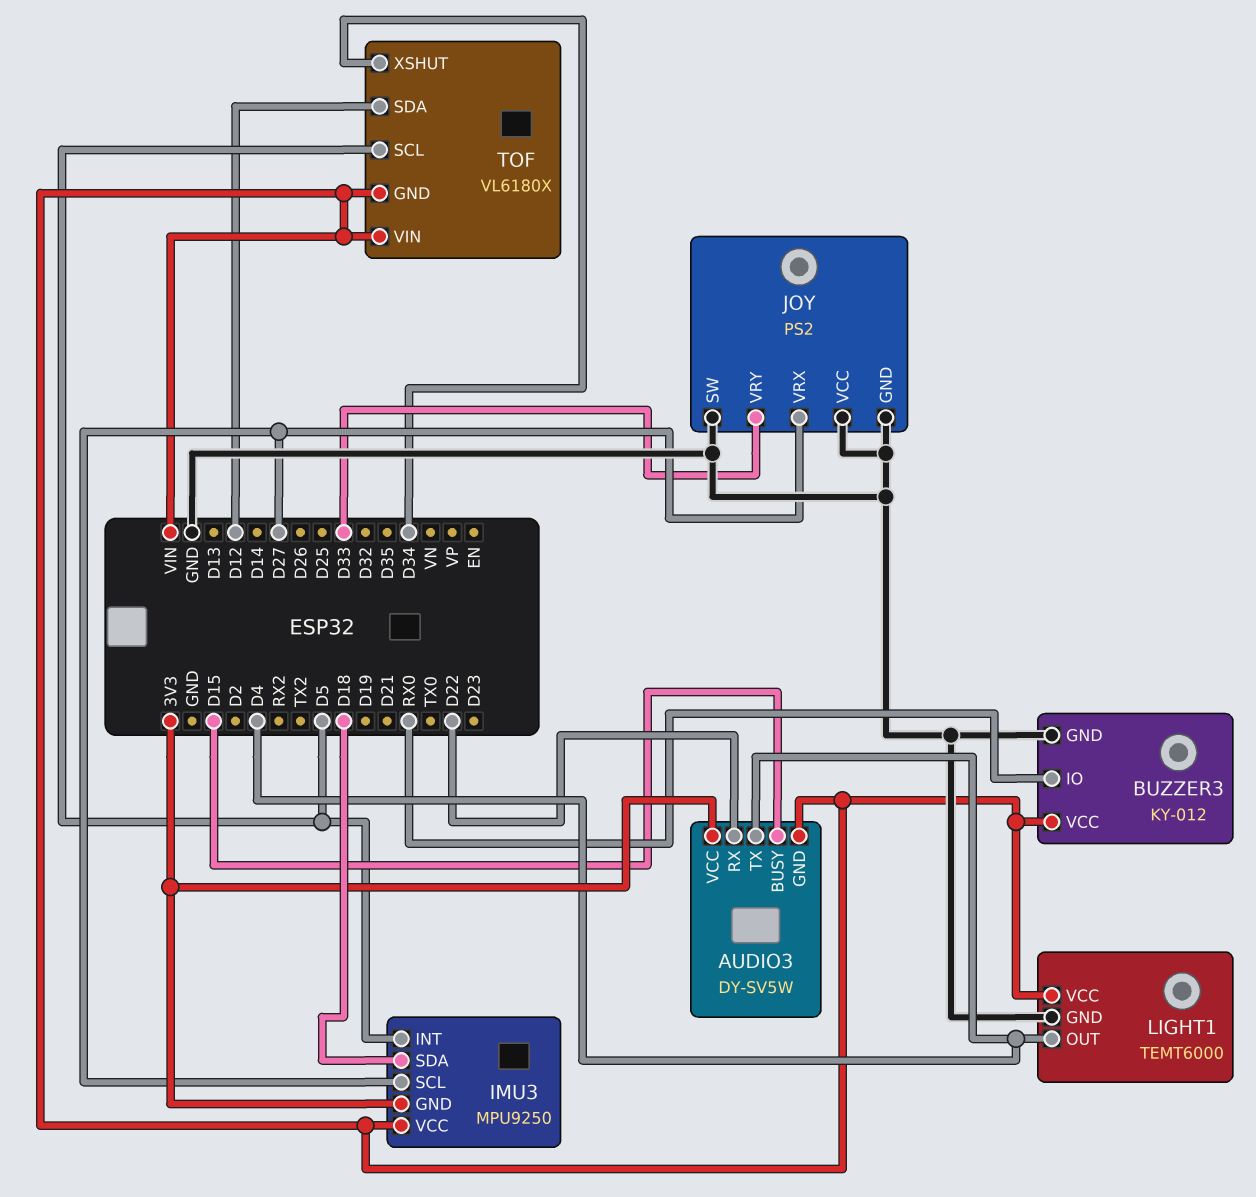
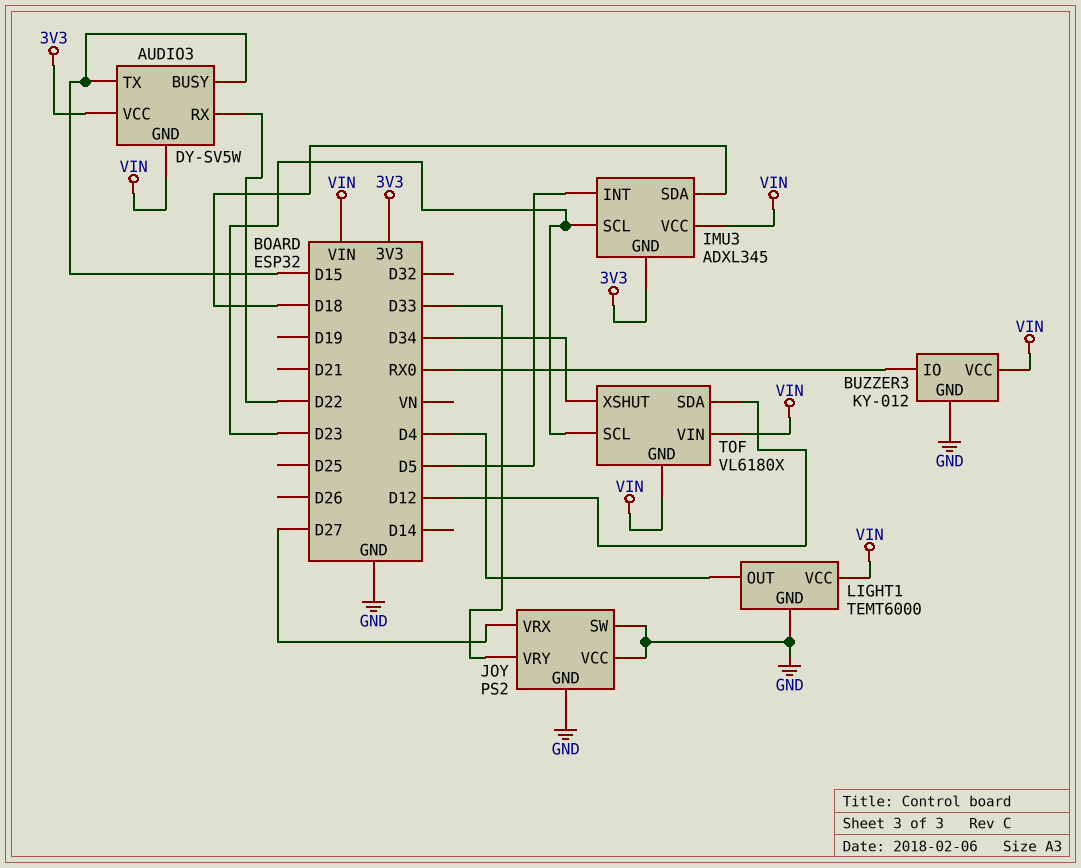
AUDIO3 pin TX: D4 -> D15
IMU3: MPU9250 -> ADXL345
IMU3 pin SCL: D27 -> D23
TOF pin SCL: D5 -> D23

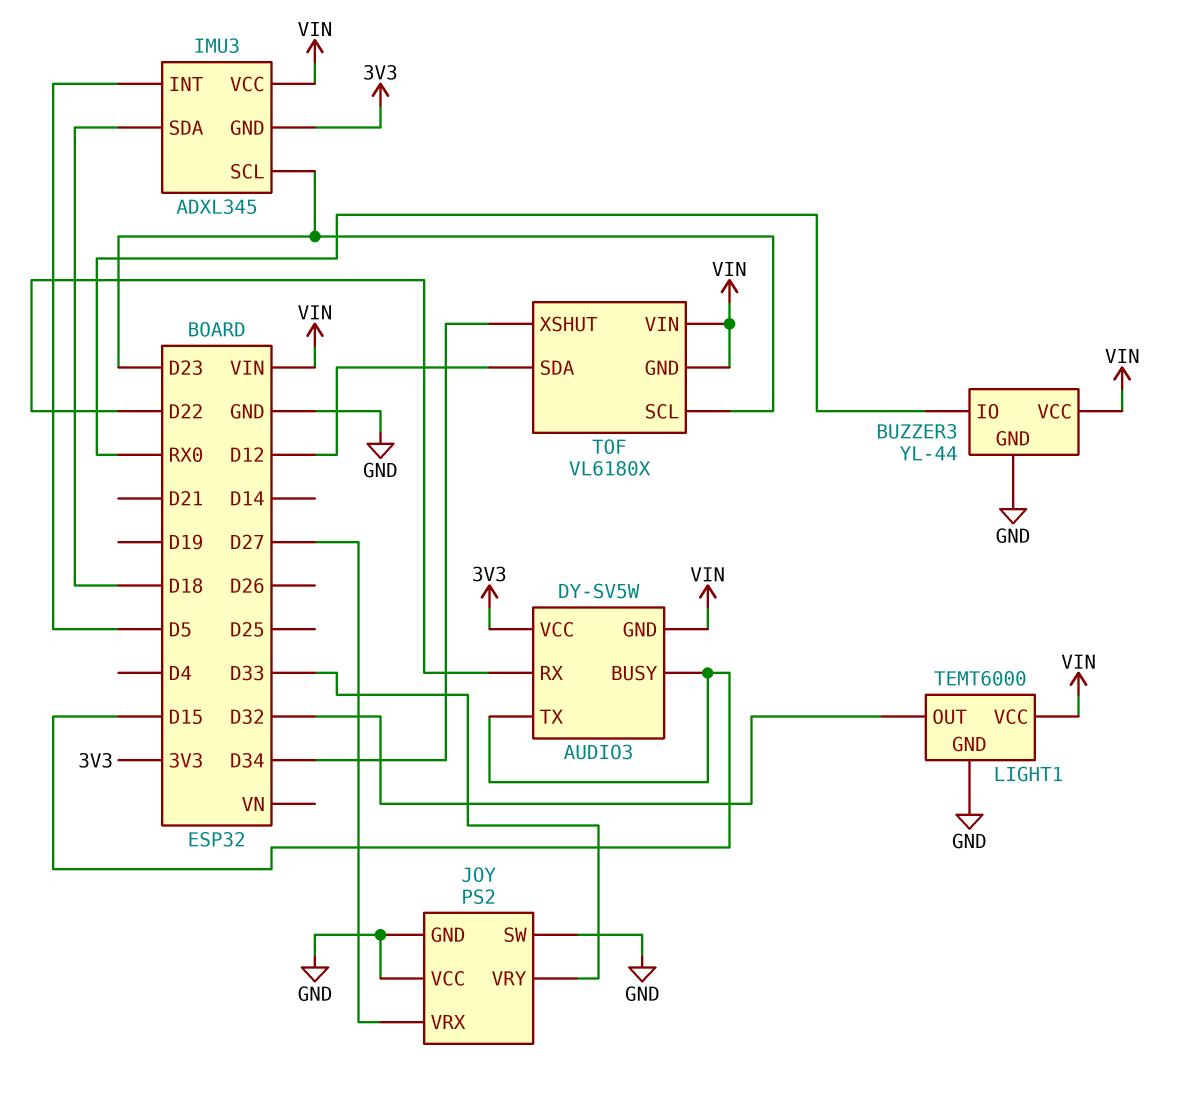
BUZZER3: KY-012 -> YL-44
LIGHT1 pin OUT: D4 -> D32

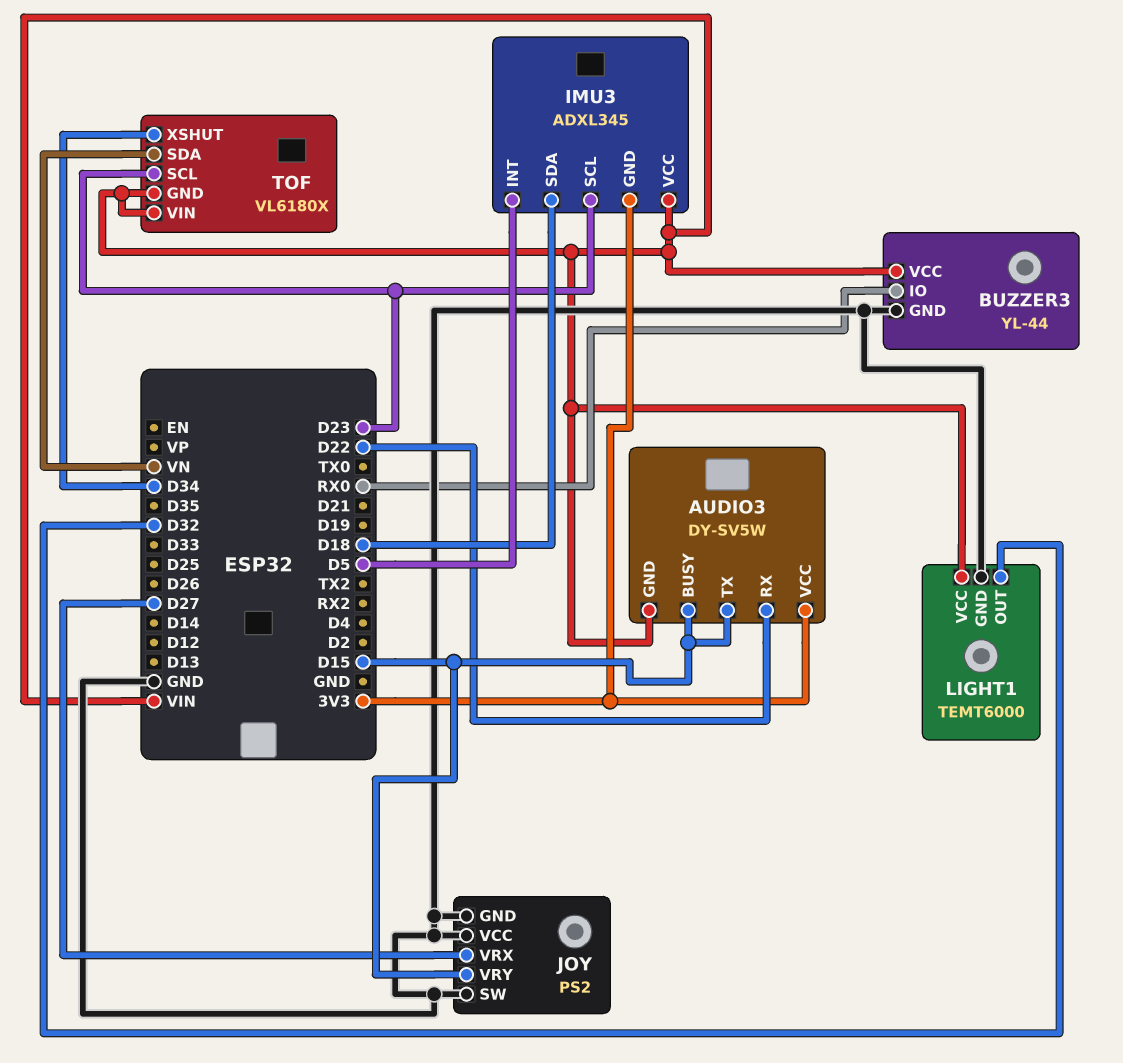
JOY pin VRY: D33 -> D15
TOF pin SDA: D12 -> VN

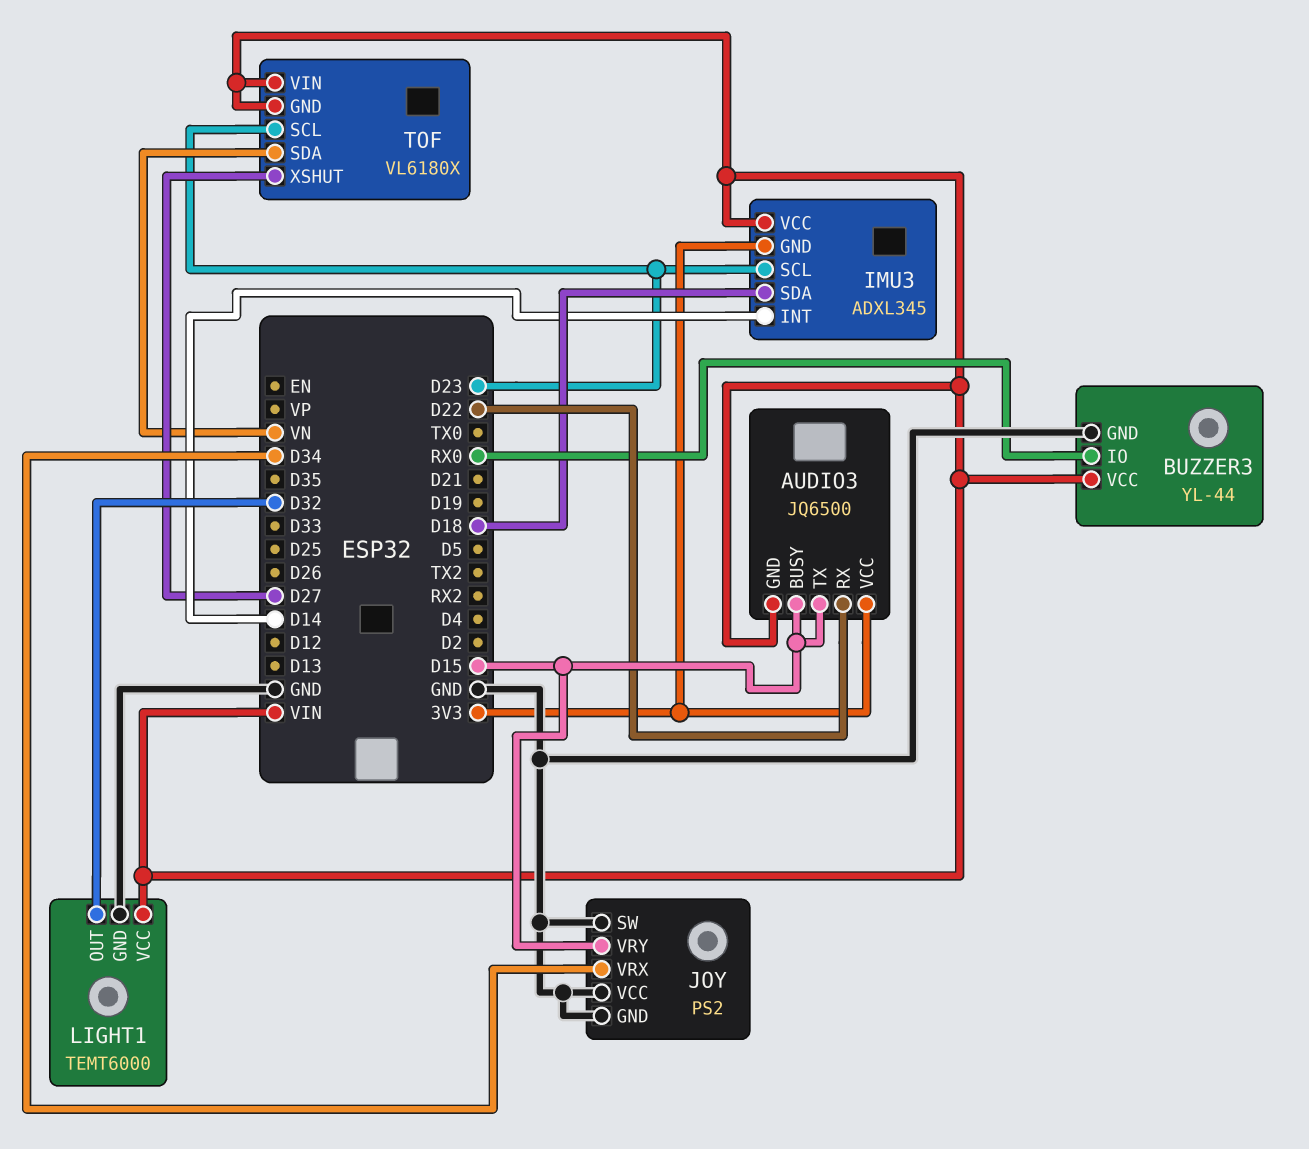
AUDIO3: DY-SV5W -> JQ6500
IMU3 pin INT: D5 -> D14
JOY pin VRX: D27 -> D34
TOF pin XSHUT: D34 -> D27

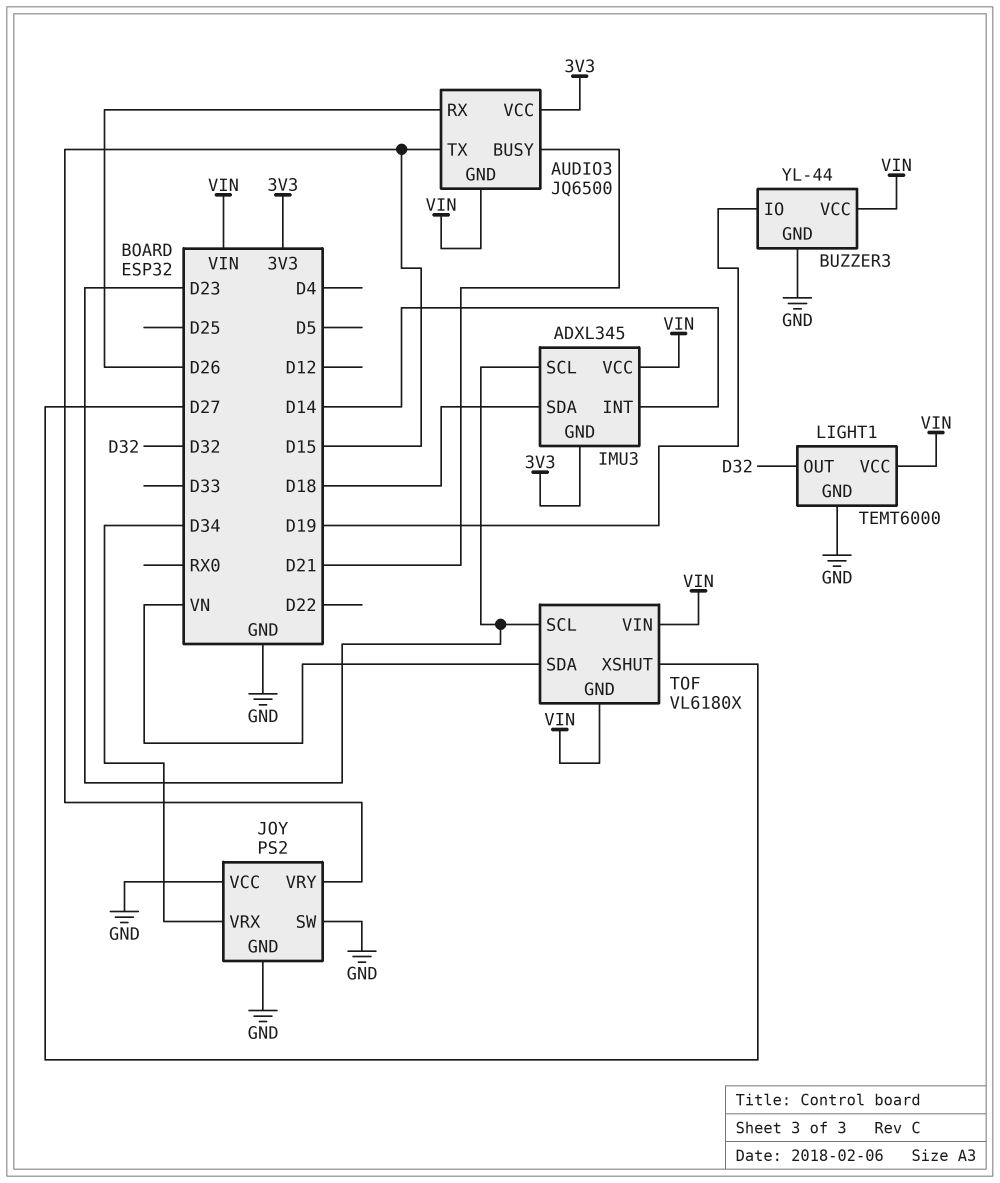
AUDIO3 pin BUSY: D15 -> D21
AUDIO3 pin RX: D22 -> D26
BUZZER3 pin IO: RX0 -> D19

